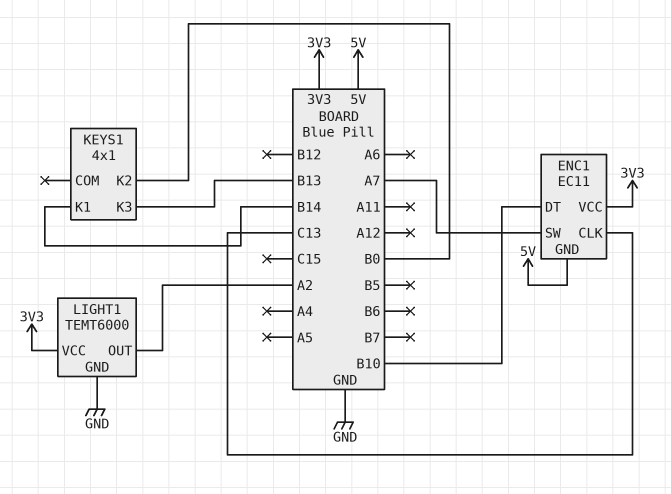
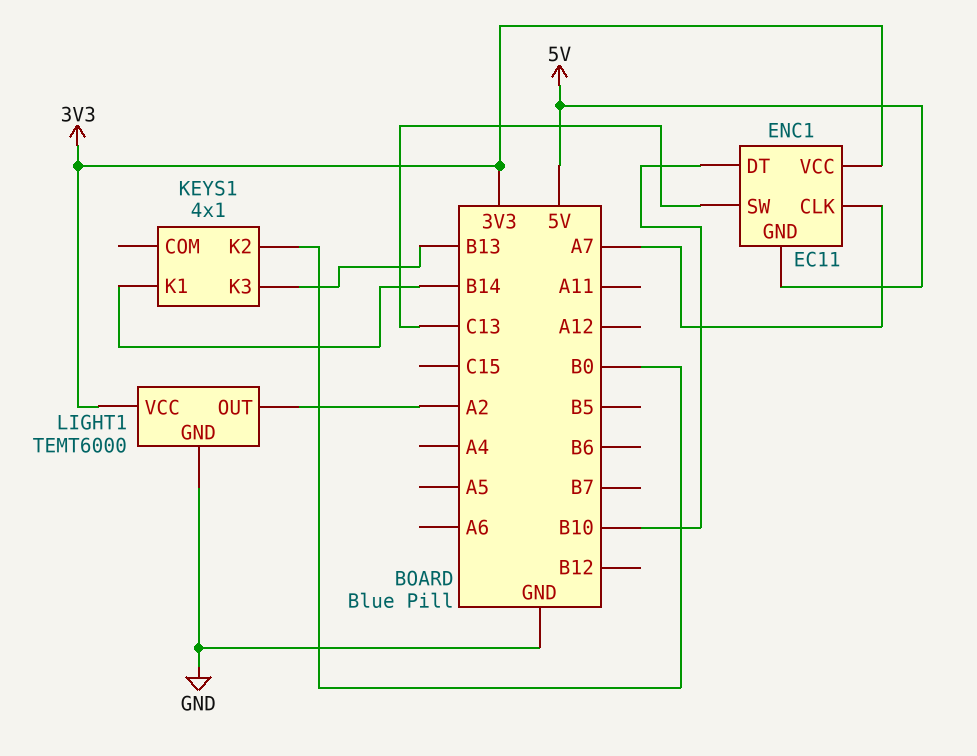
ENC1 pin CLK: C13 -> A7
ENC1 pin SW: A7 -> C13

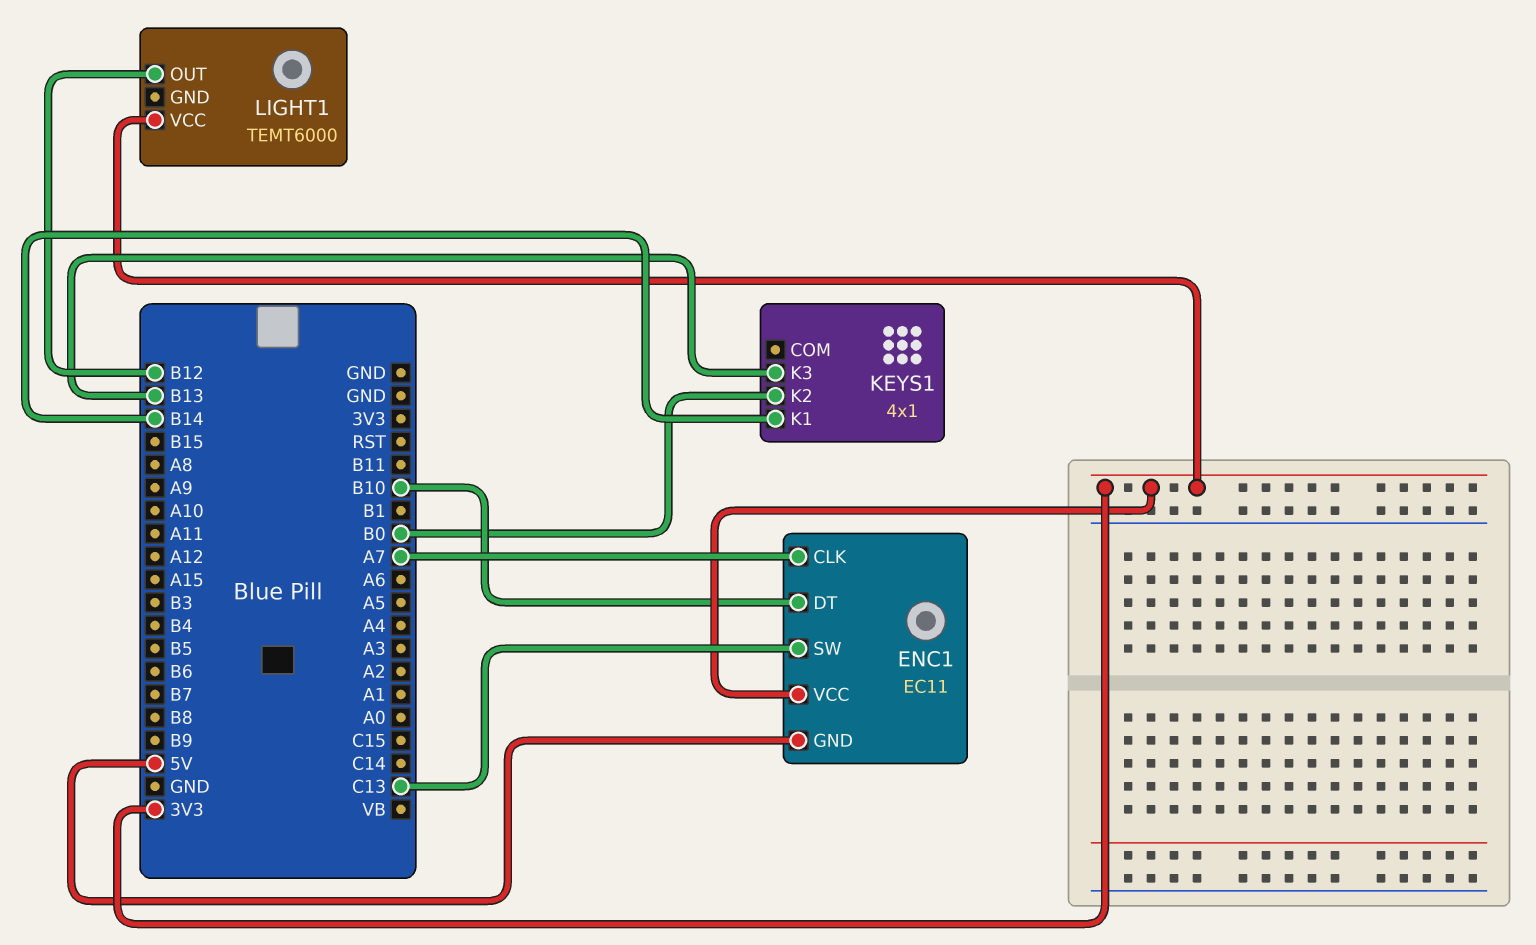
LIGHT1 pin GND: GND -> none
LIGHT1 pin OUT: A2 -> B12

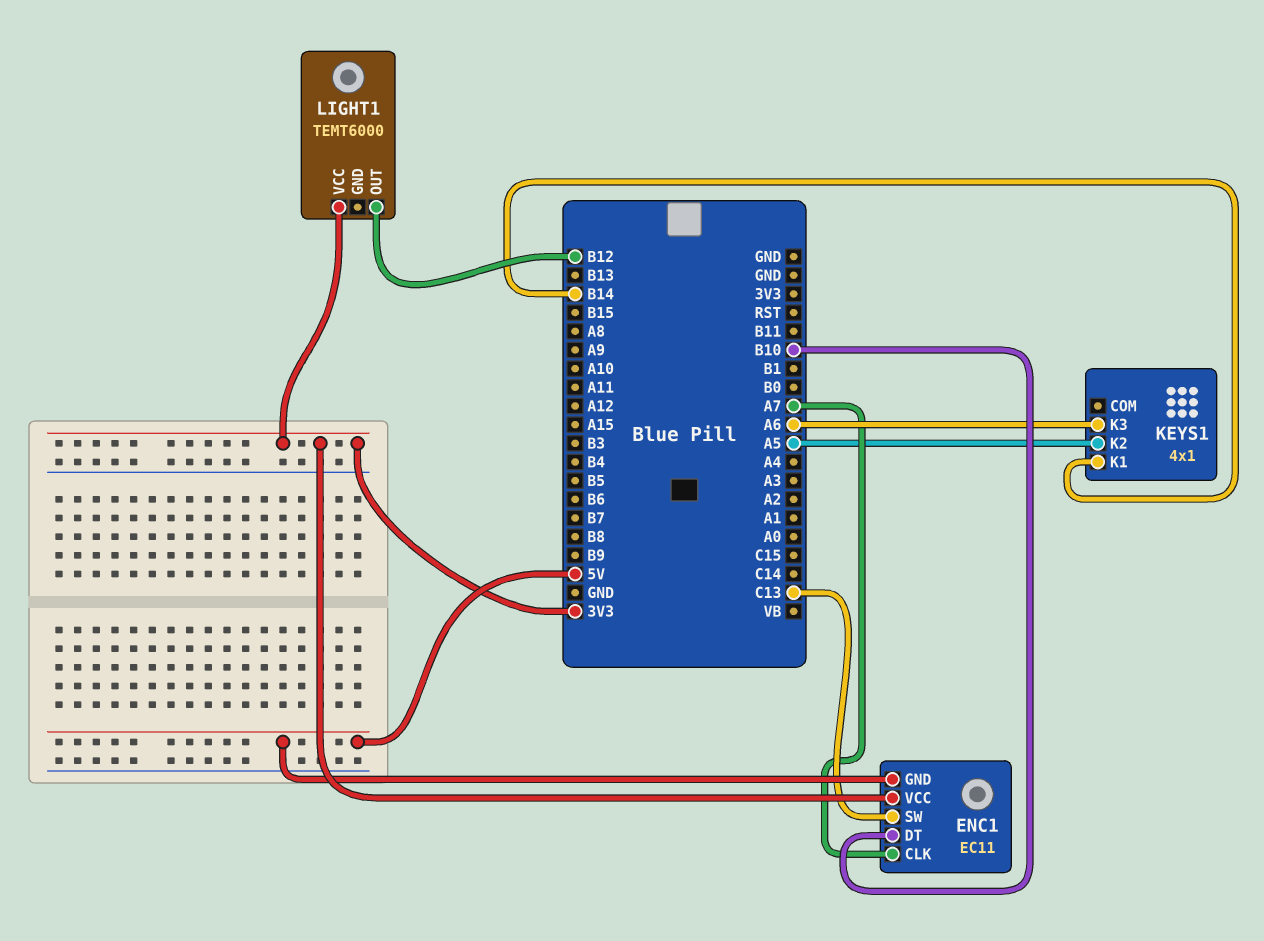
KEYS1 pin K2: B0 -> A5
KEYS1 pin K3: B13 -> A6

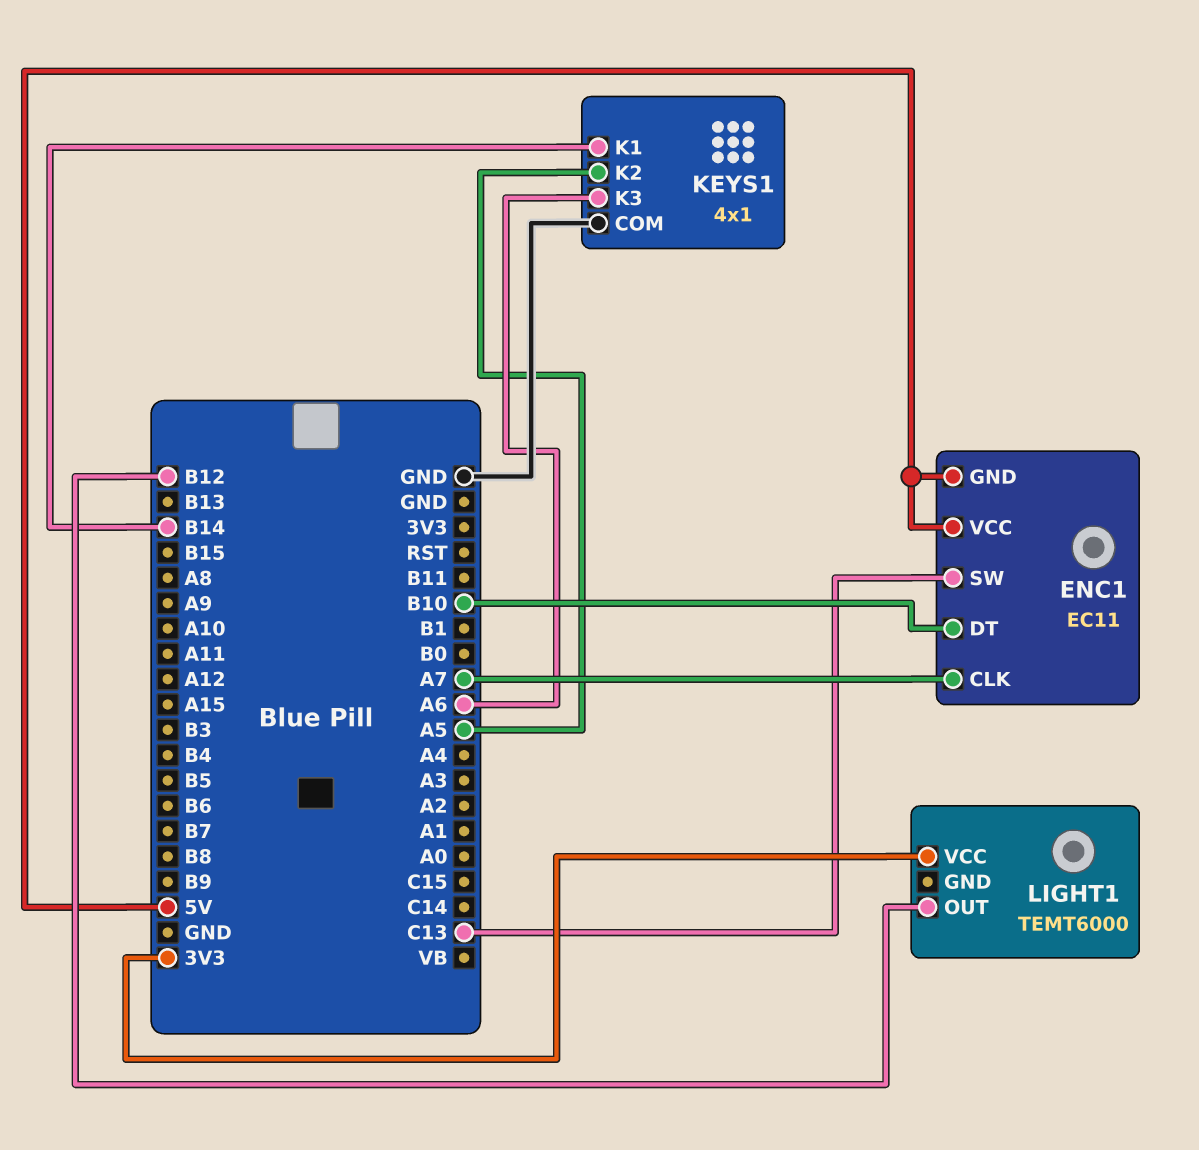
ENC1 pin VCC: 3V3 -> 5V
KEYS1 pin COM: none -> GND

